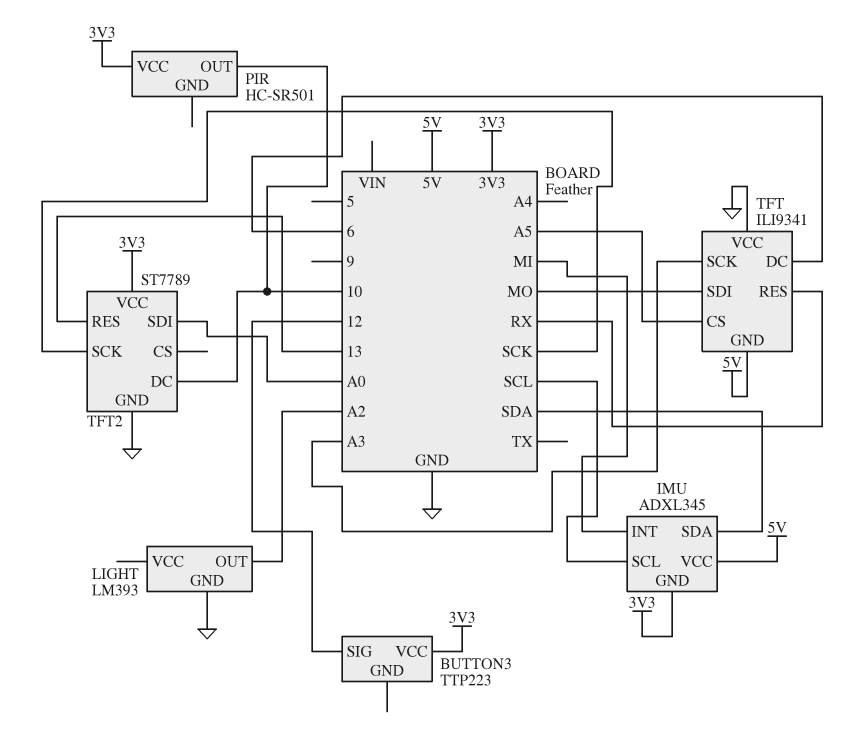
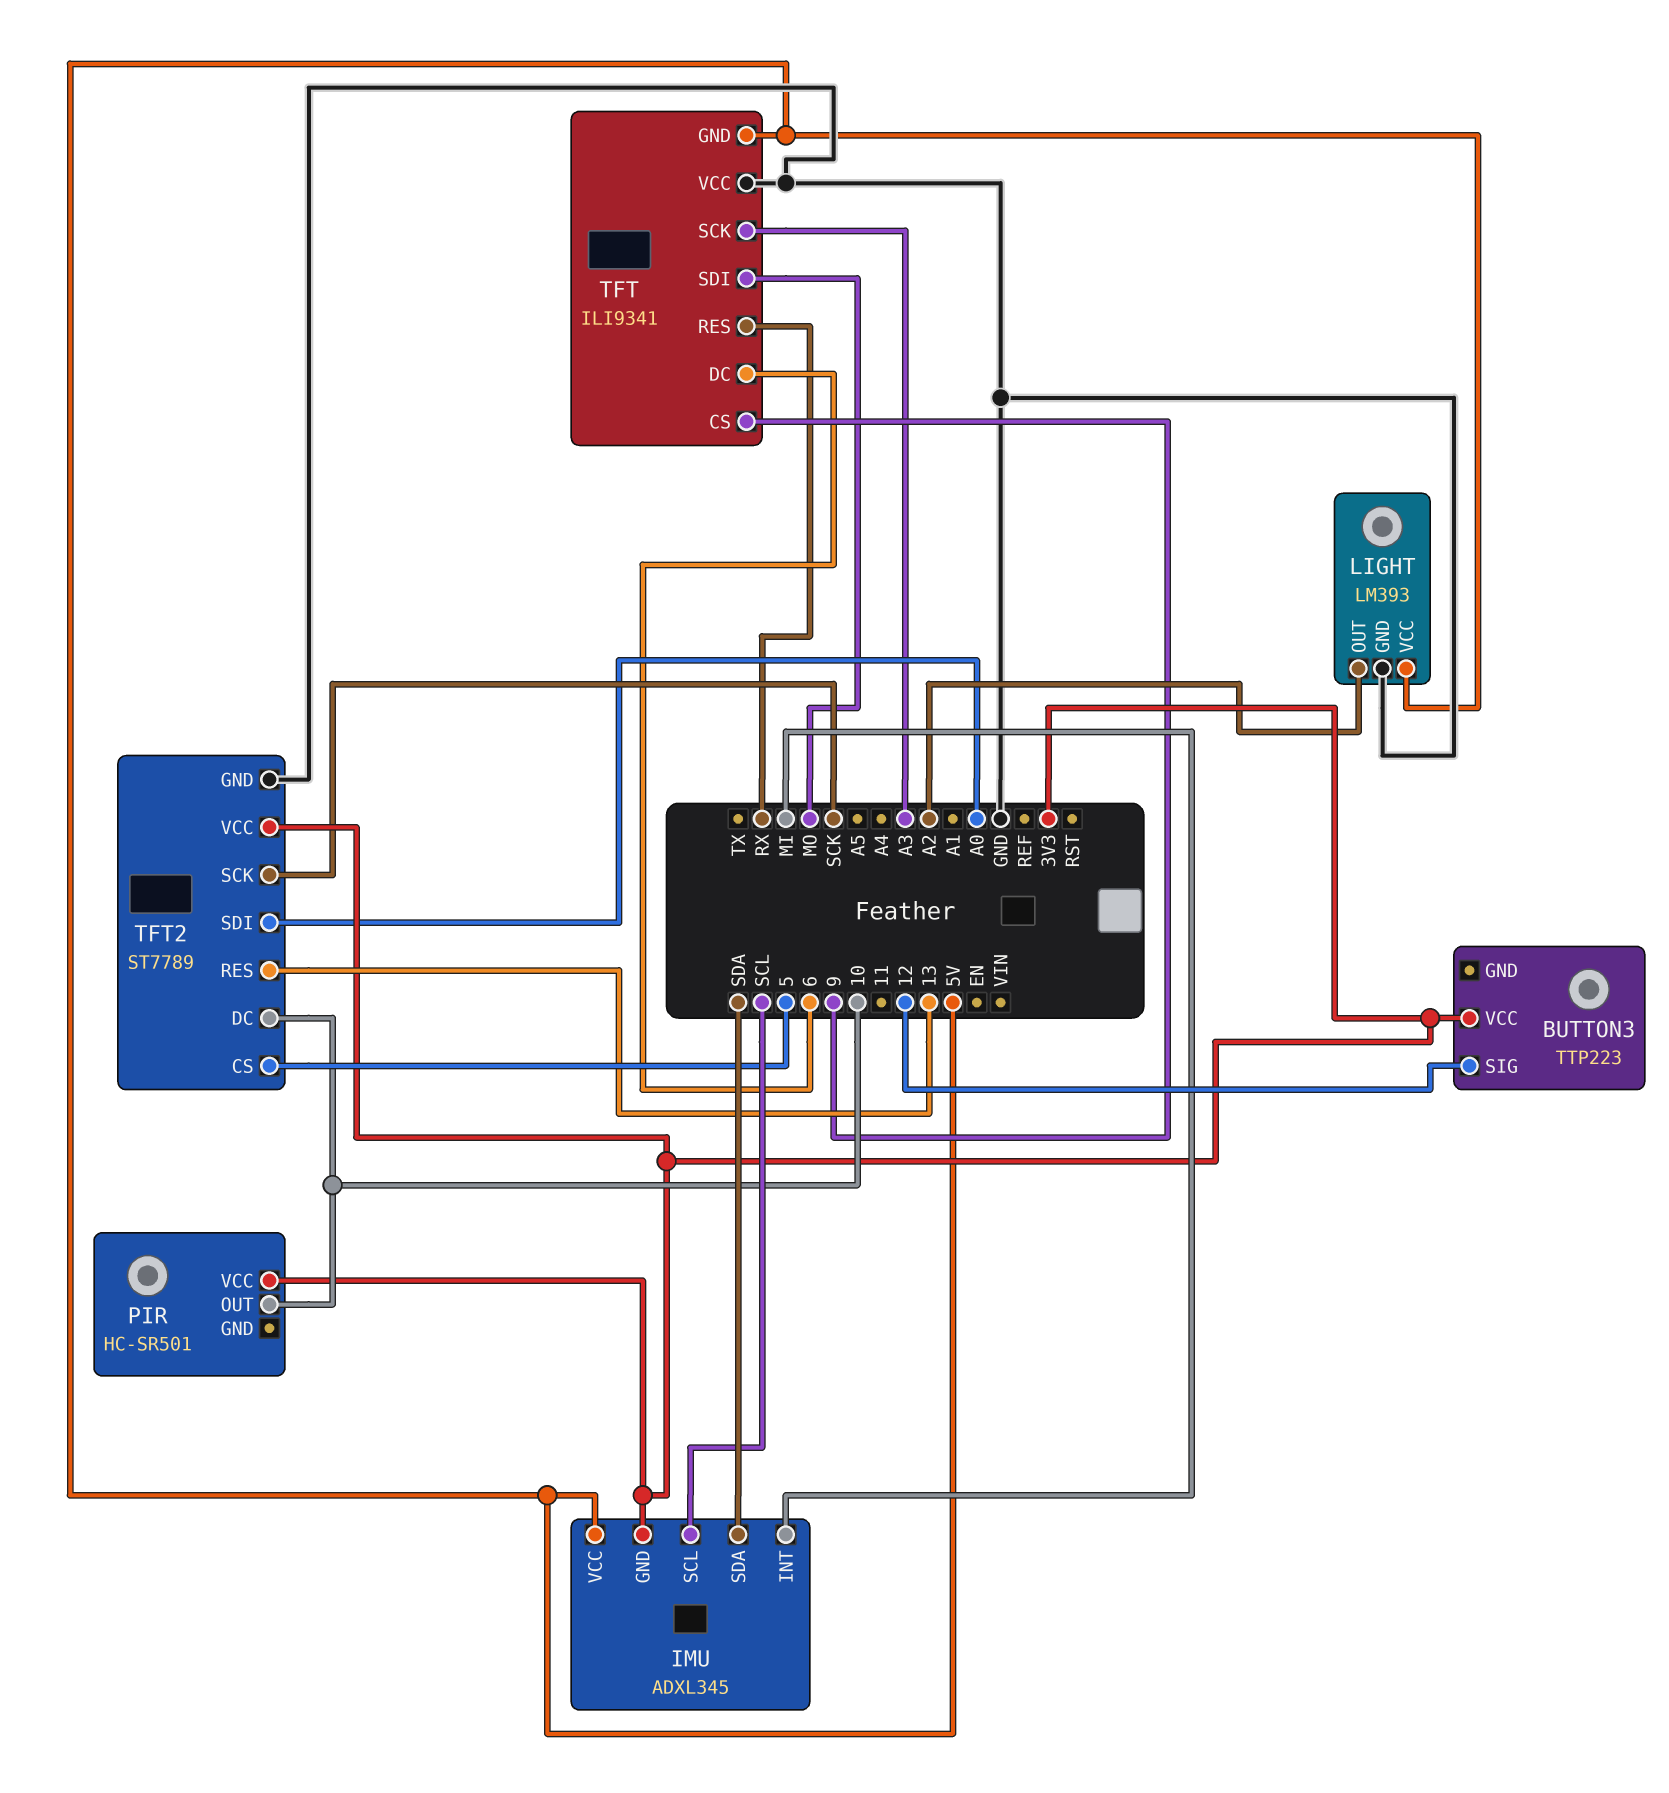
LIGHT pin VCC: none -> 5V
TFT pin CS: A5 -> 9
TFT2 pin CS: none -> 5

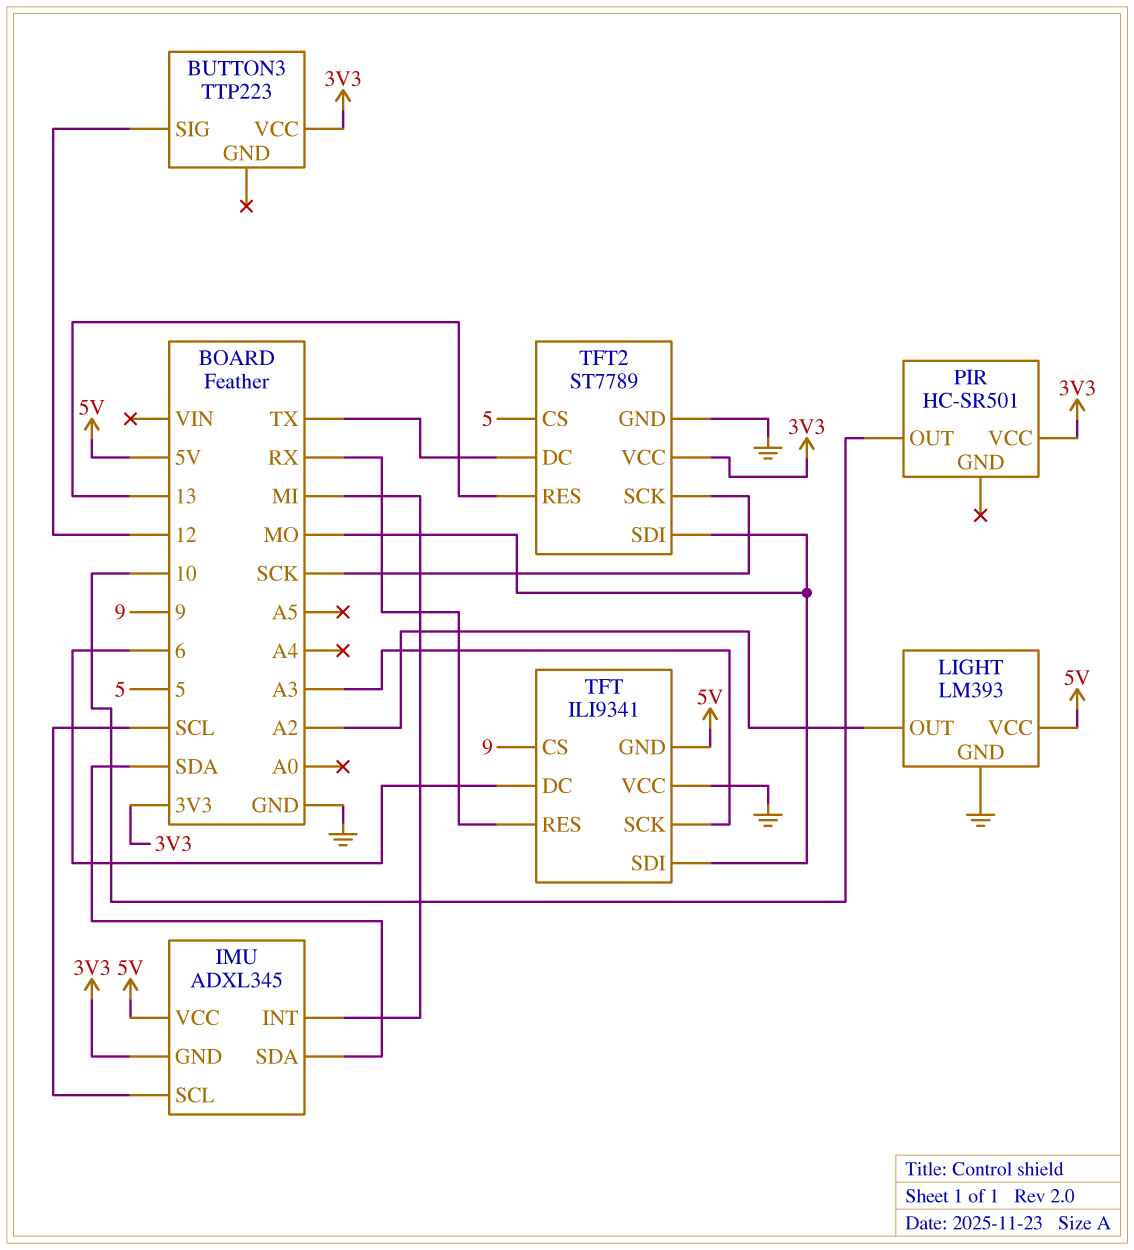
TFT2 pin DC: 10 -> TX
TFT2 pin SDI: A0 -> MO

